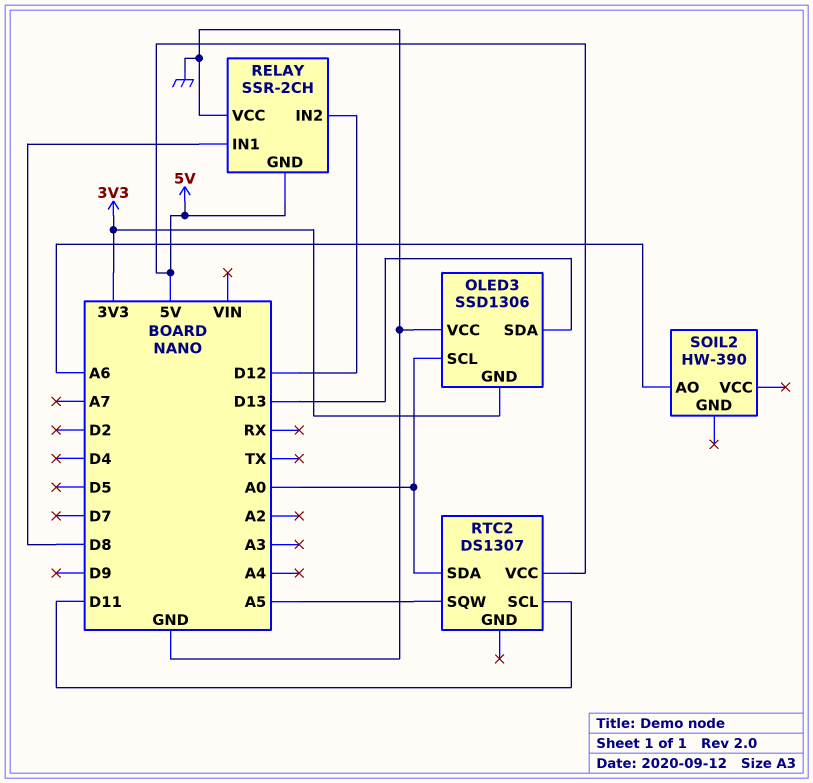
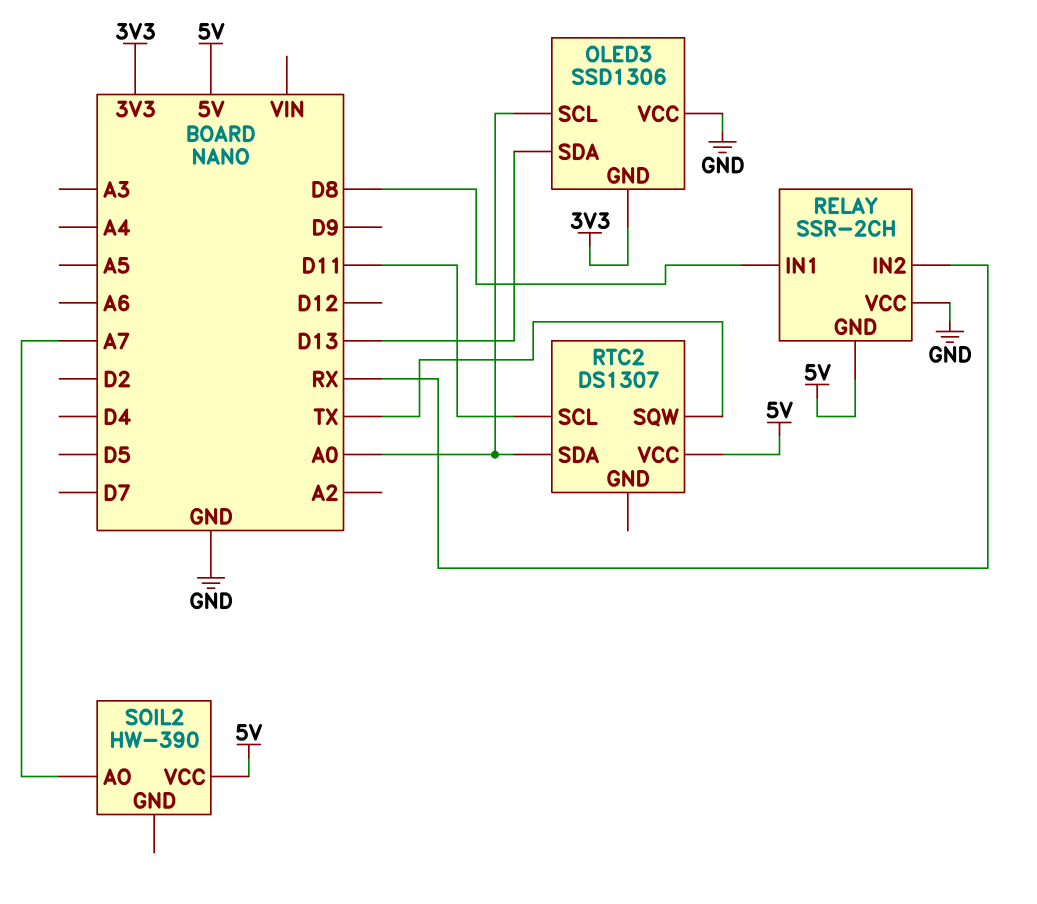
RELAY pin IN2: D12 -> RX
RTC2 pin SQW: A5 -> TX
SOIL2 pin AO: A6 -> A7
SOIL2 pin VCC: none -> 5V

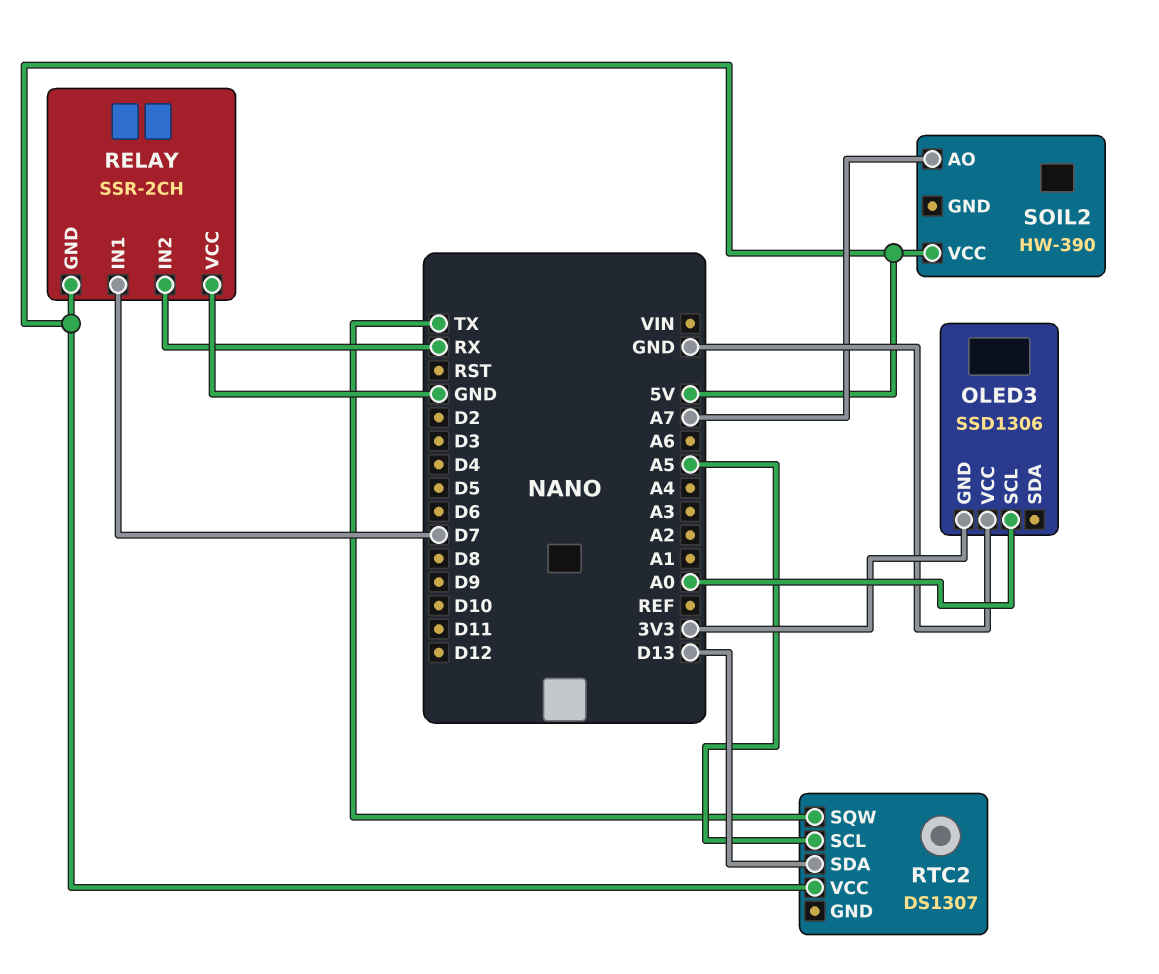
OLED3 pin SDA: D13 -> none
RELAY pin IN1: D8 -> D7
RTC2 pin SCL: D11 -> A5
RTC2 pin SDA: A0 -> D13

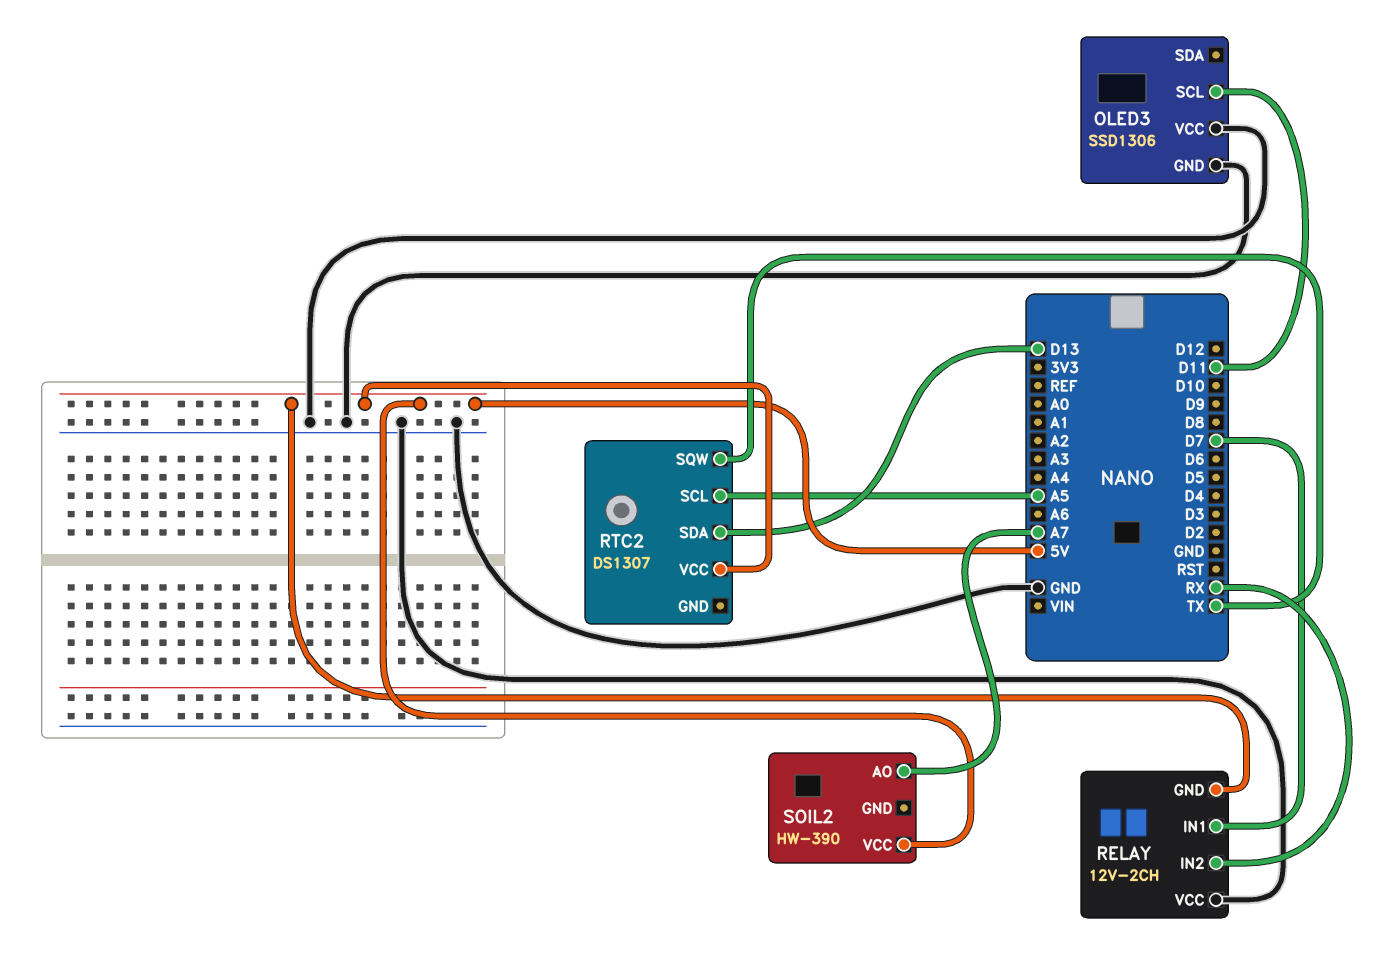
OLED3 pin GND: 3V3 -> GND
OLED3 pin SCL: A0 -> D11
RELAY: SSR-2CH -> 12V-2CH

